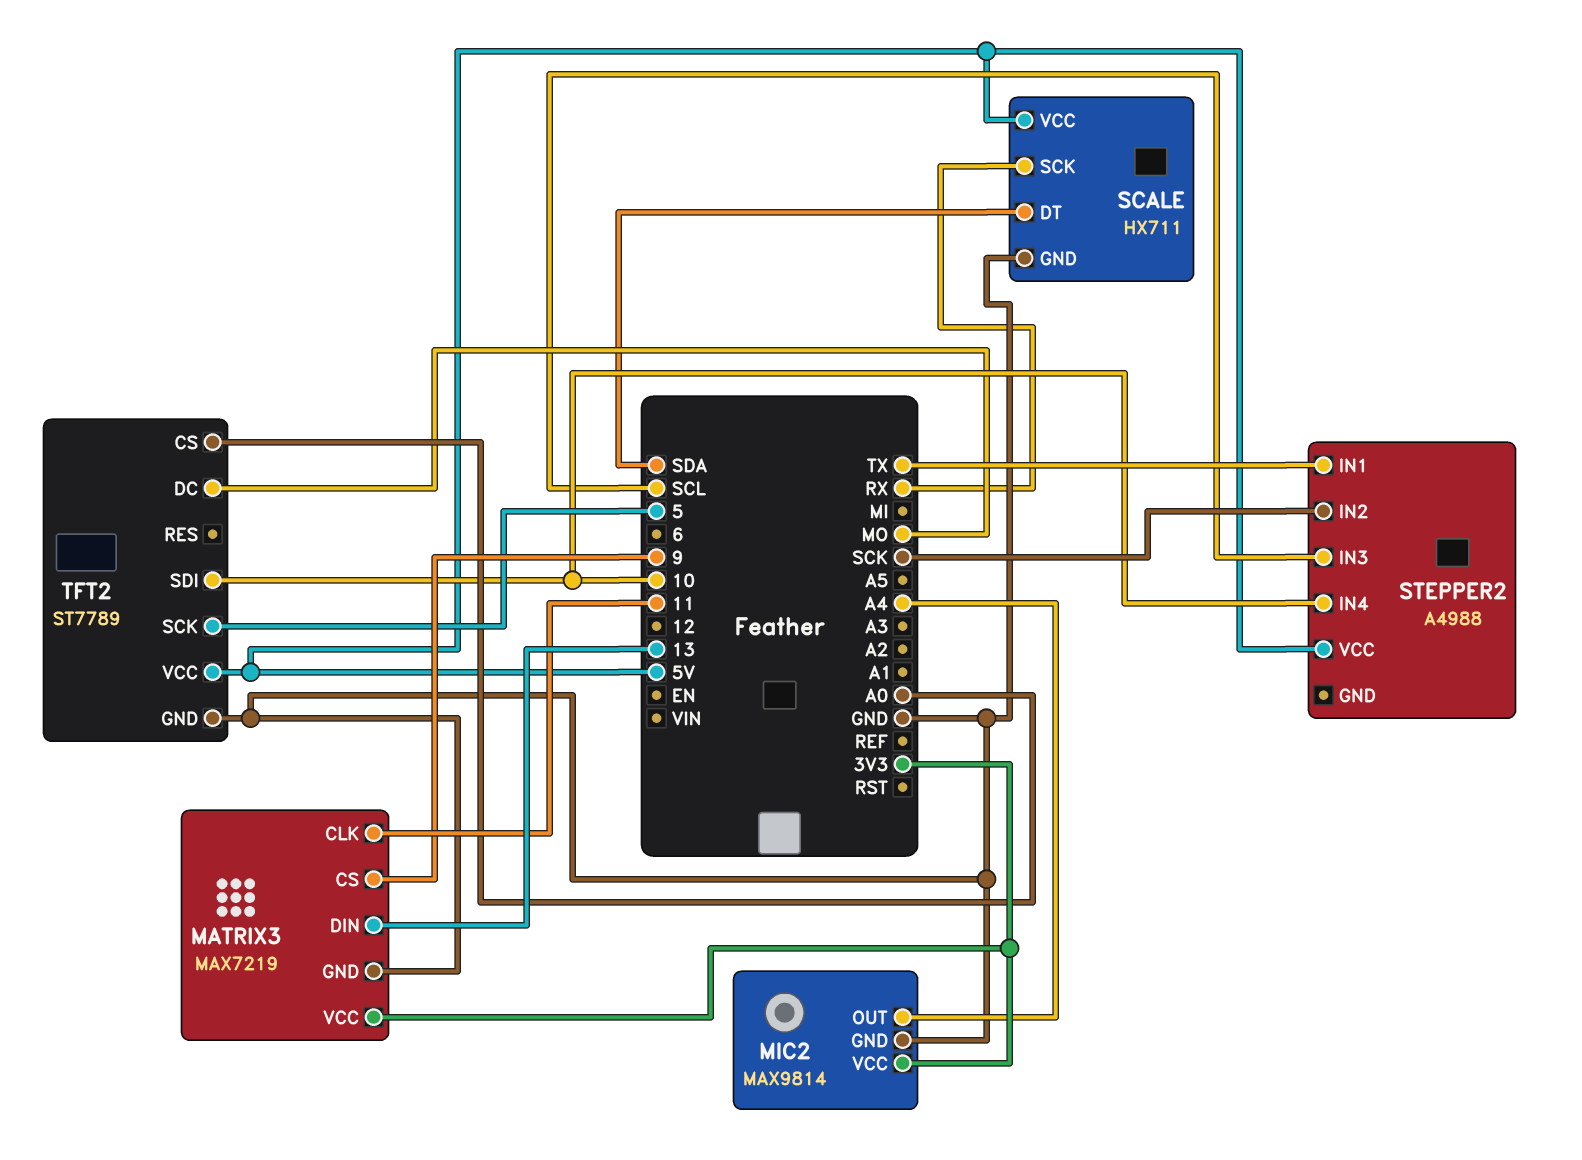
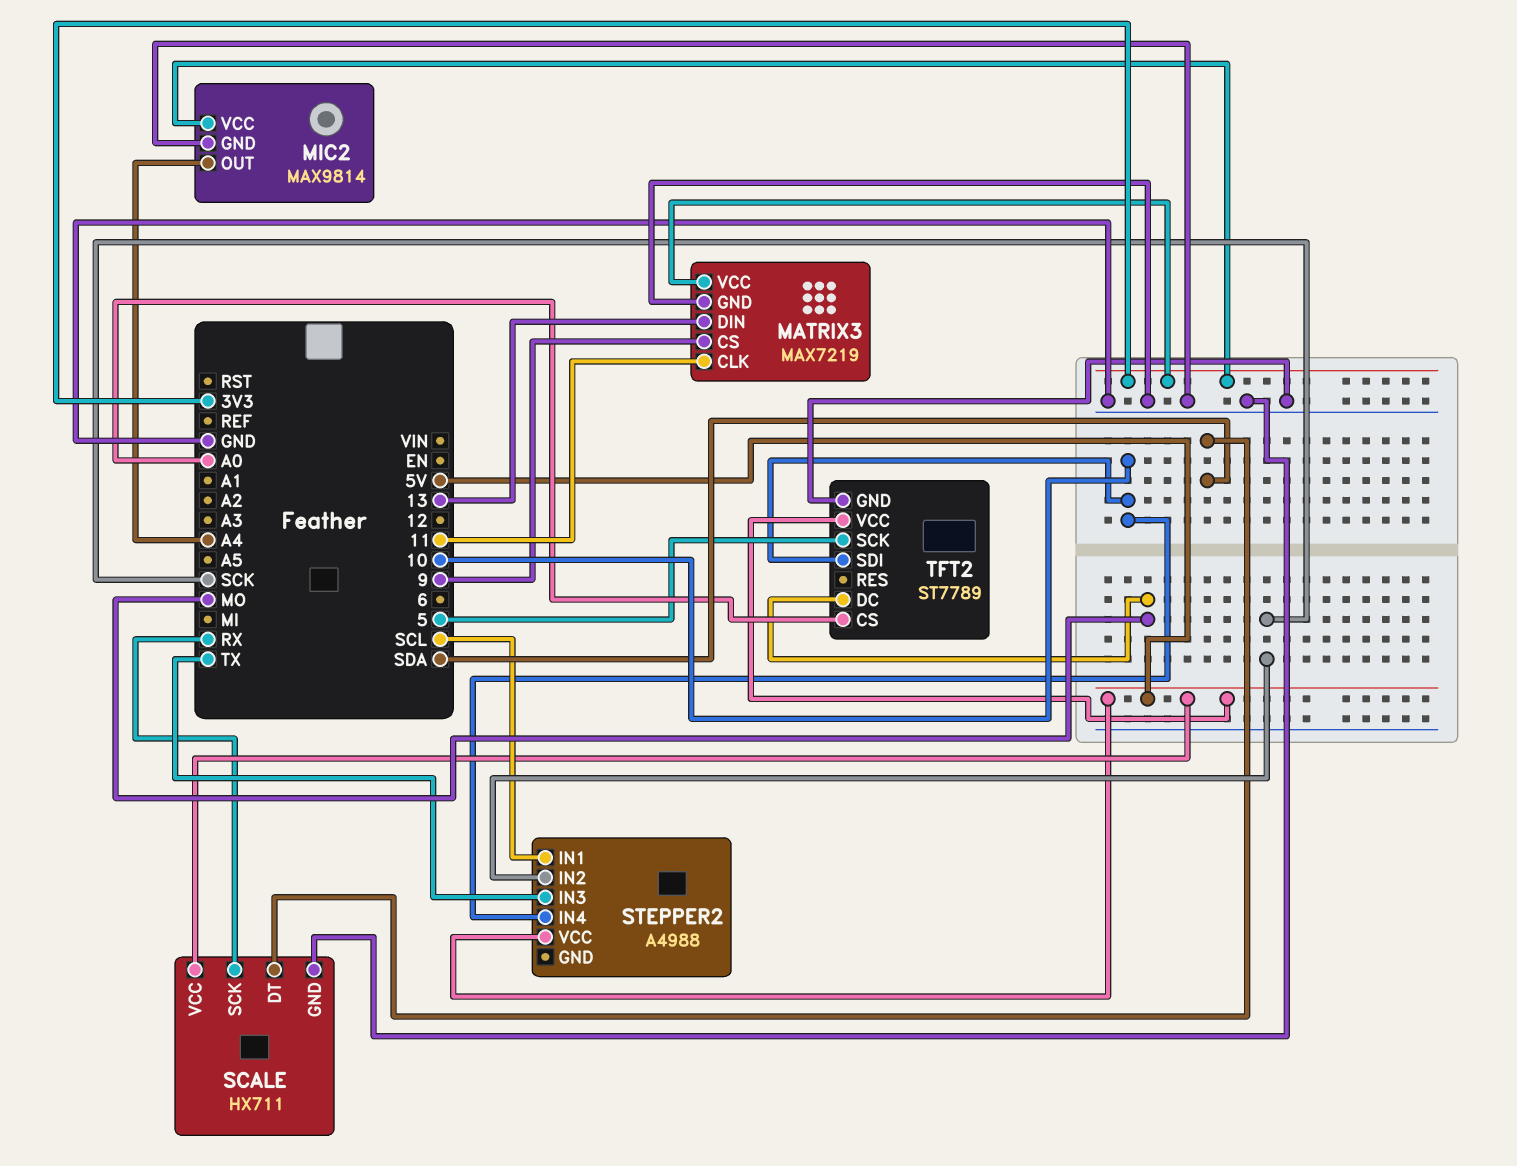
STEPPER2 pin IN1: TX -> SCL
STEPPER2 pin IN3: SCL -> TX

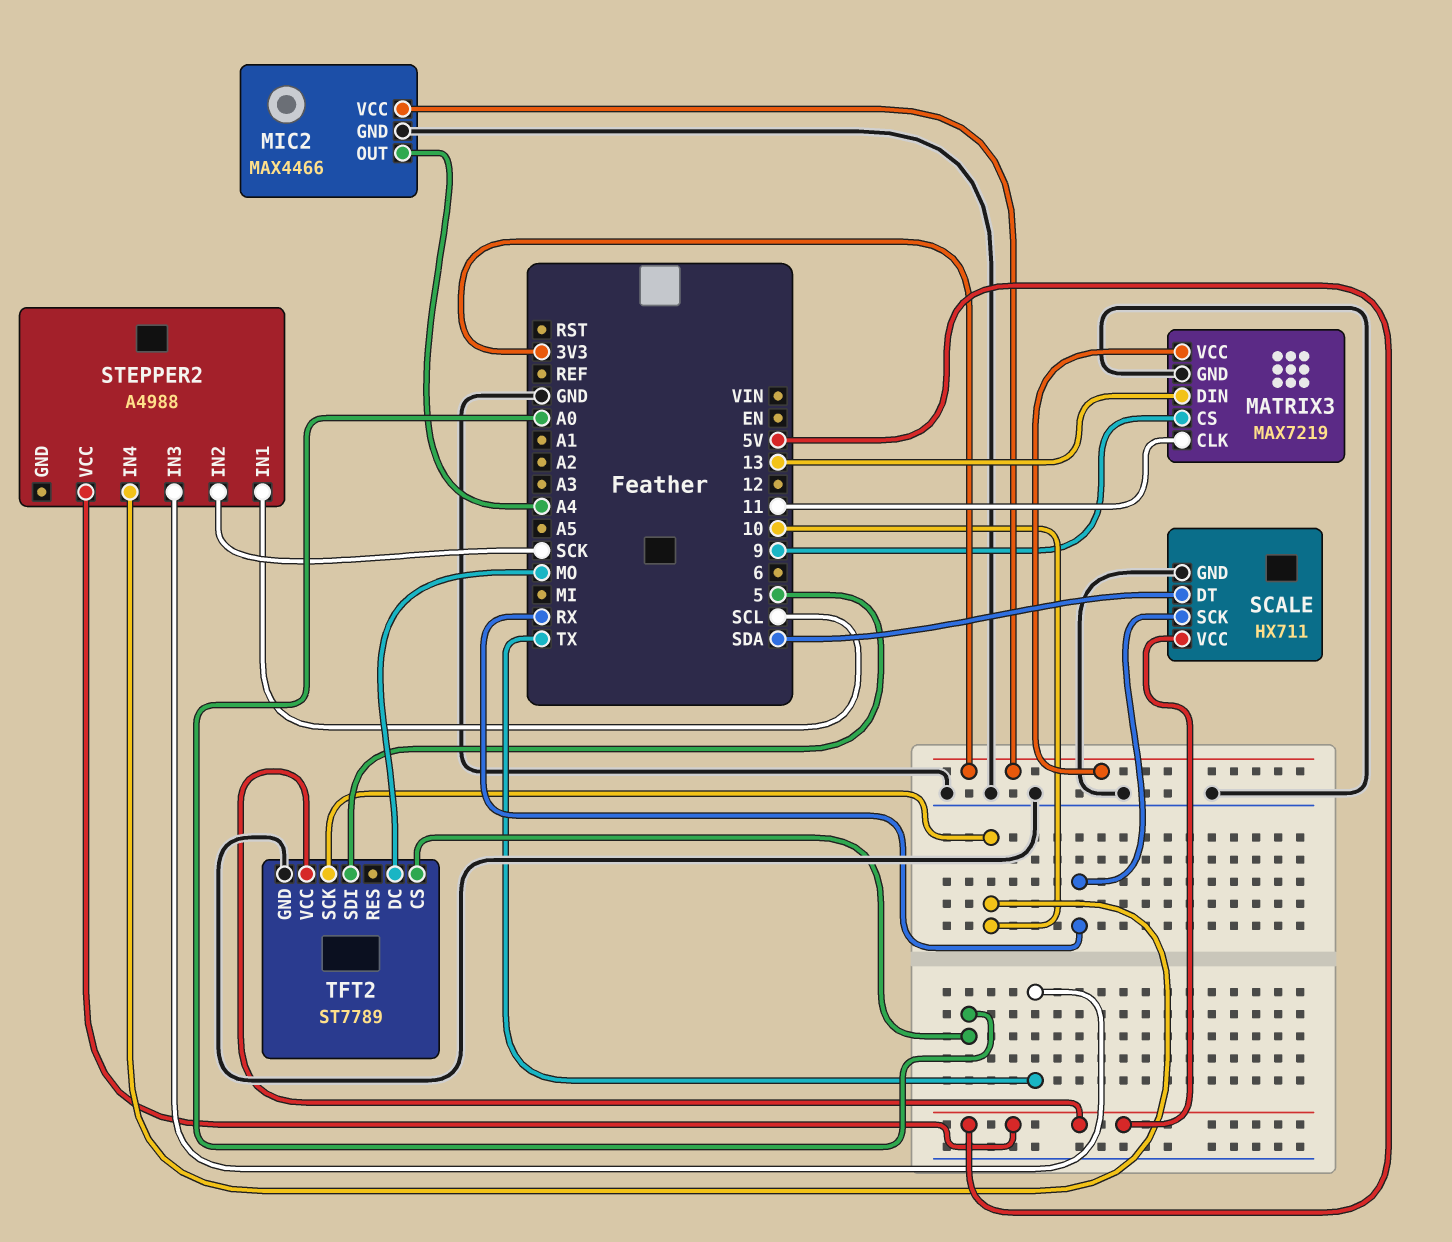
MIC2: MAX9814 -> MAX4466
TFT2 pin SCK: 5 -> 10
TFT2 pin SDI: 10 -> 5

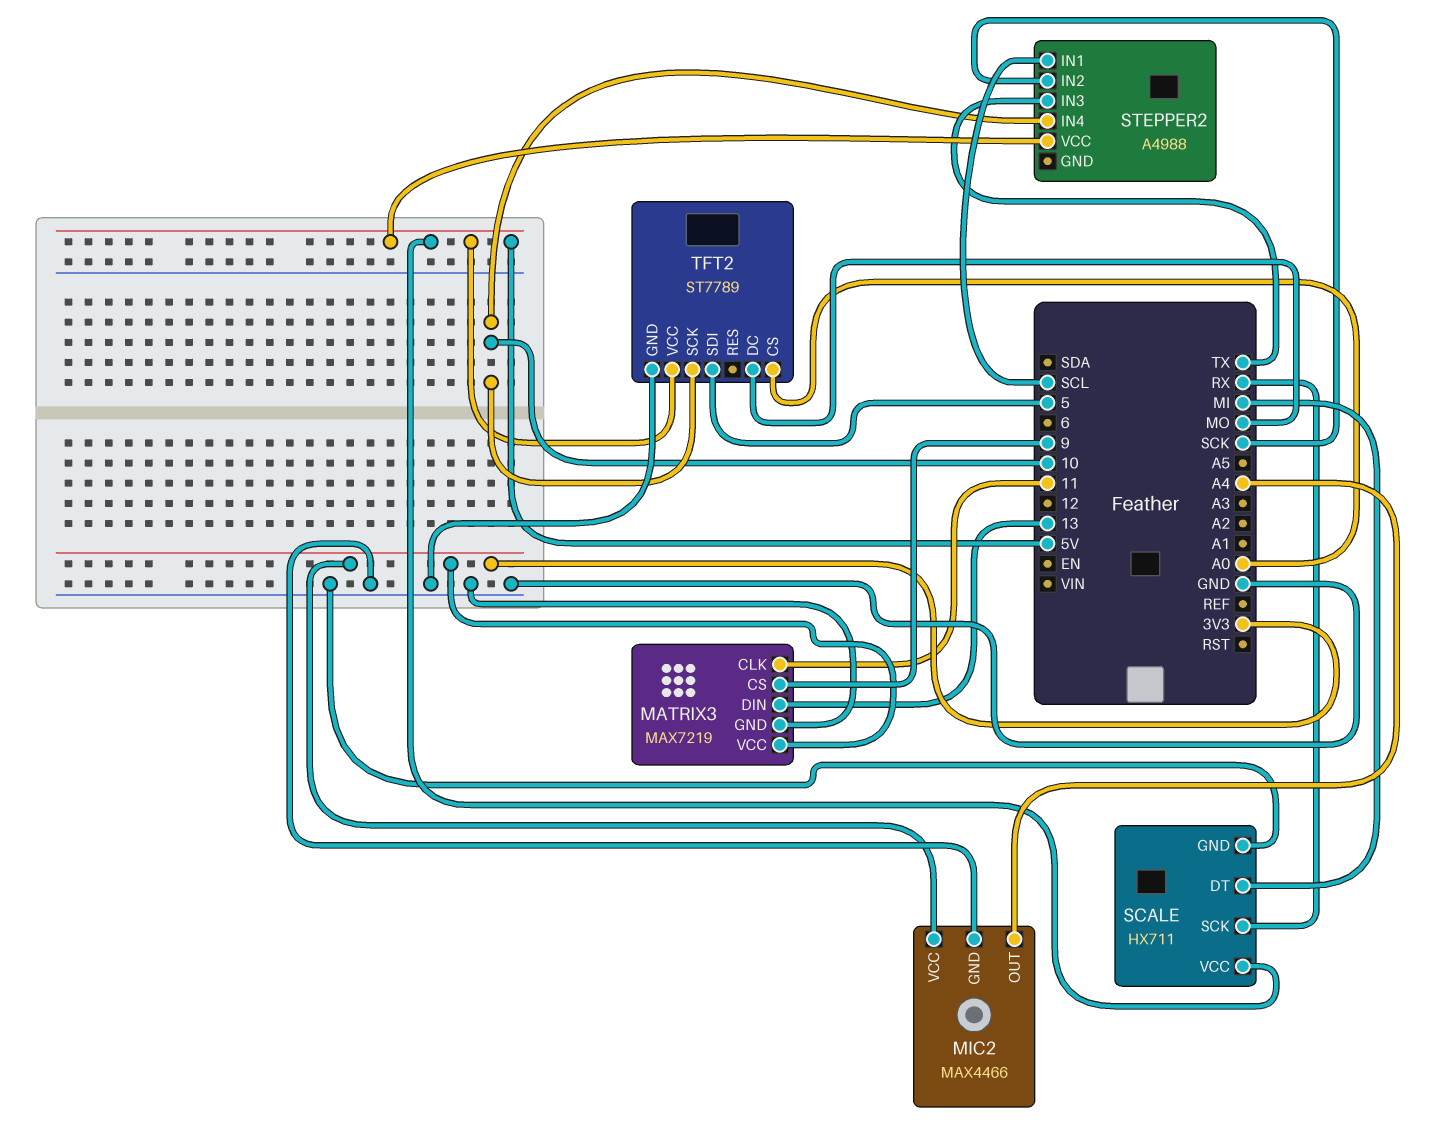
SCALE pin DT: SDA -> MI

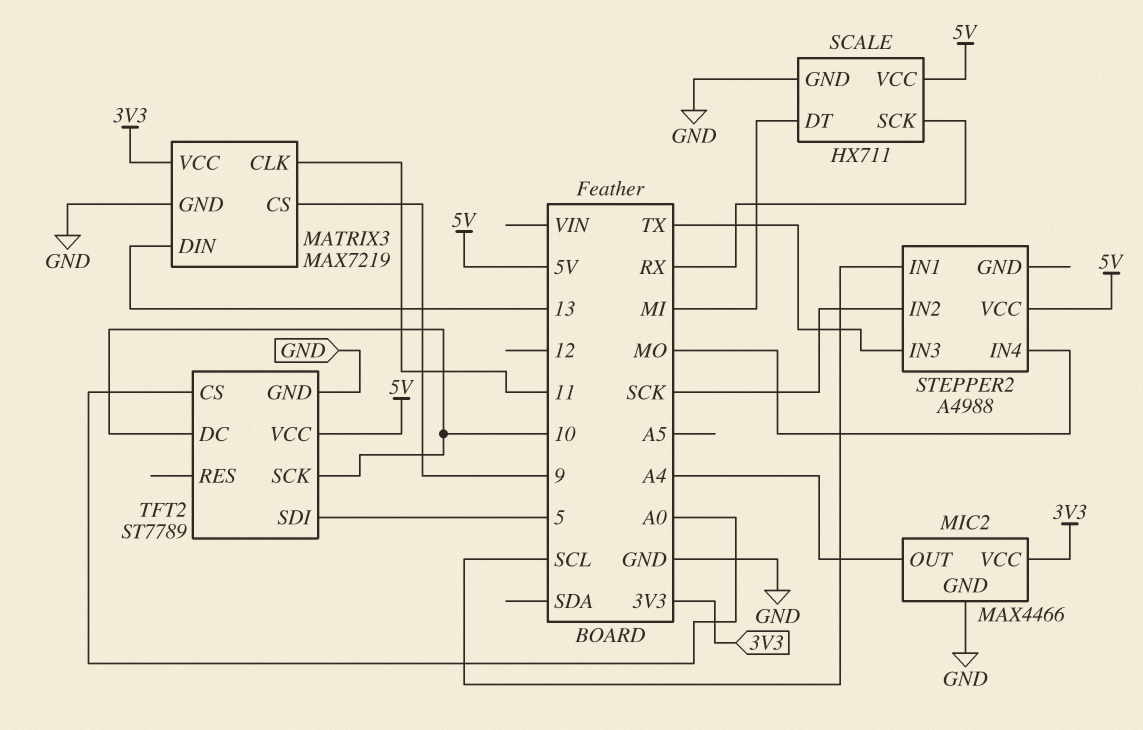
STEPPER2 pin IN4: 10 -> MO
TFT2 pin DC: MO -> 10

